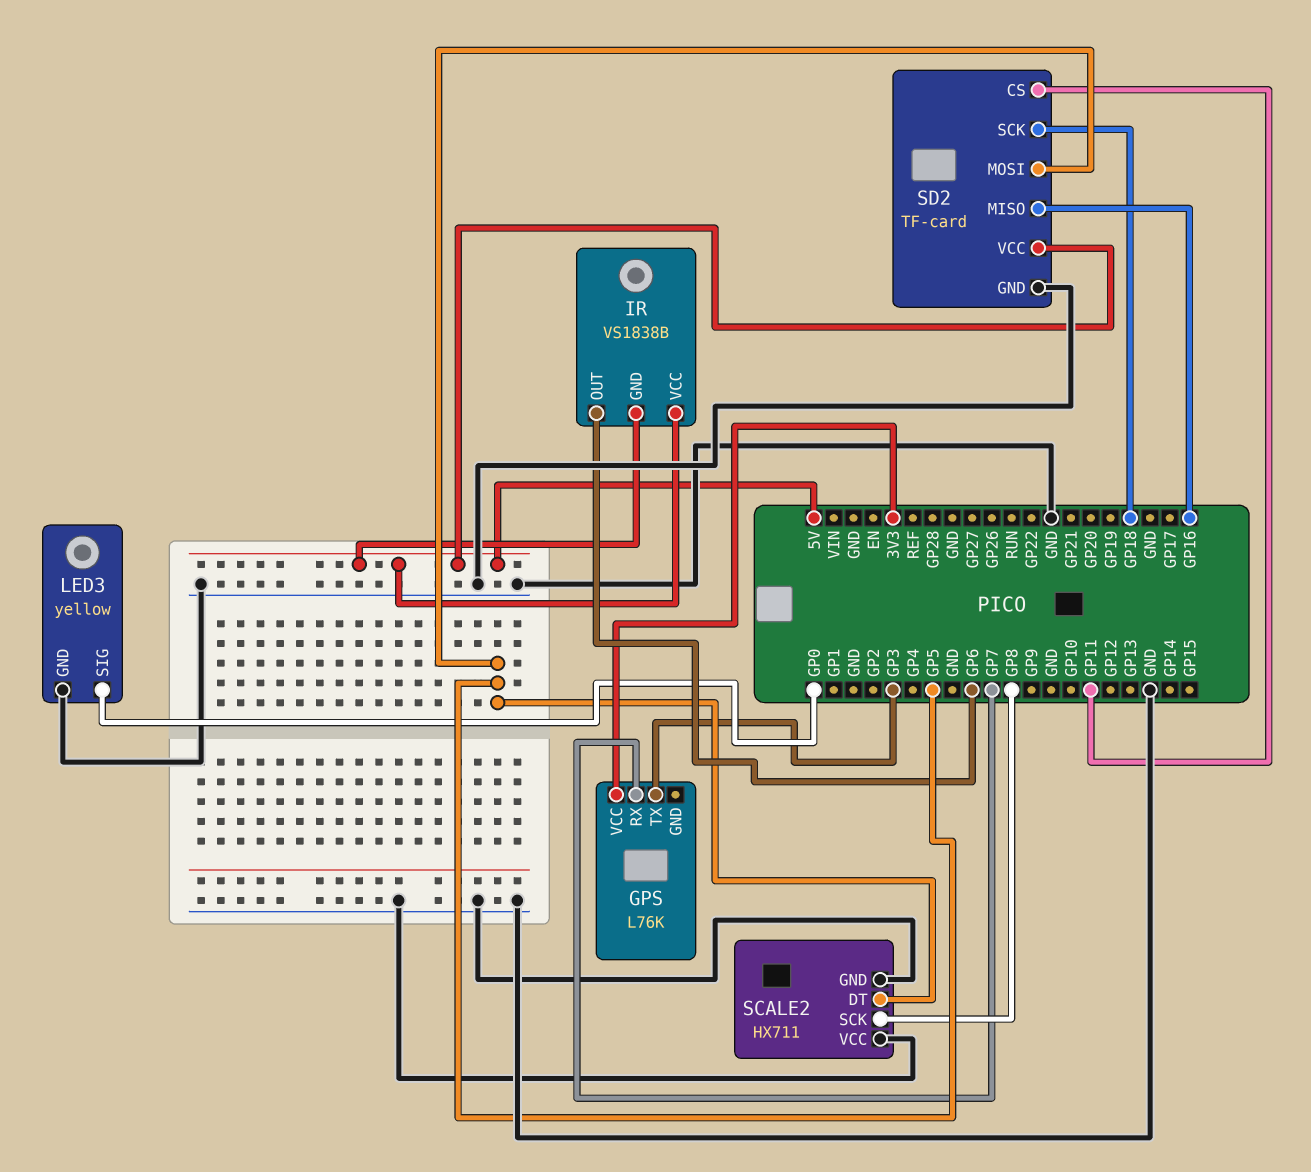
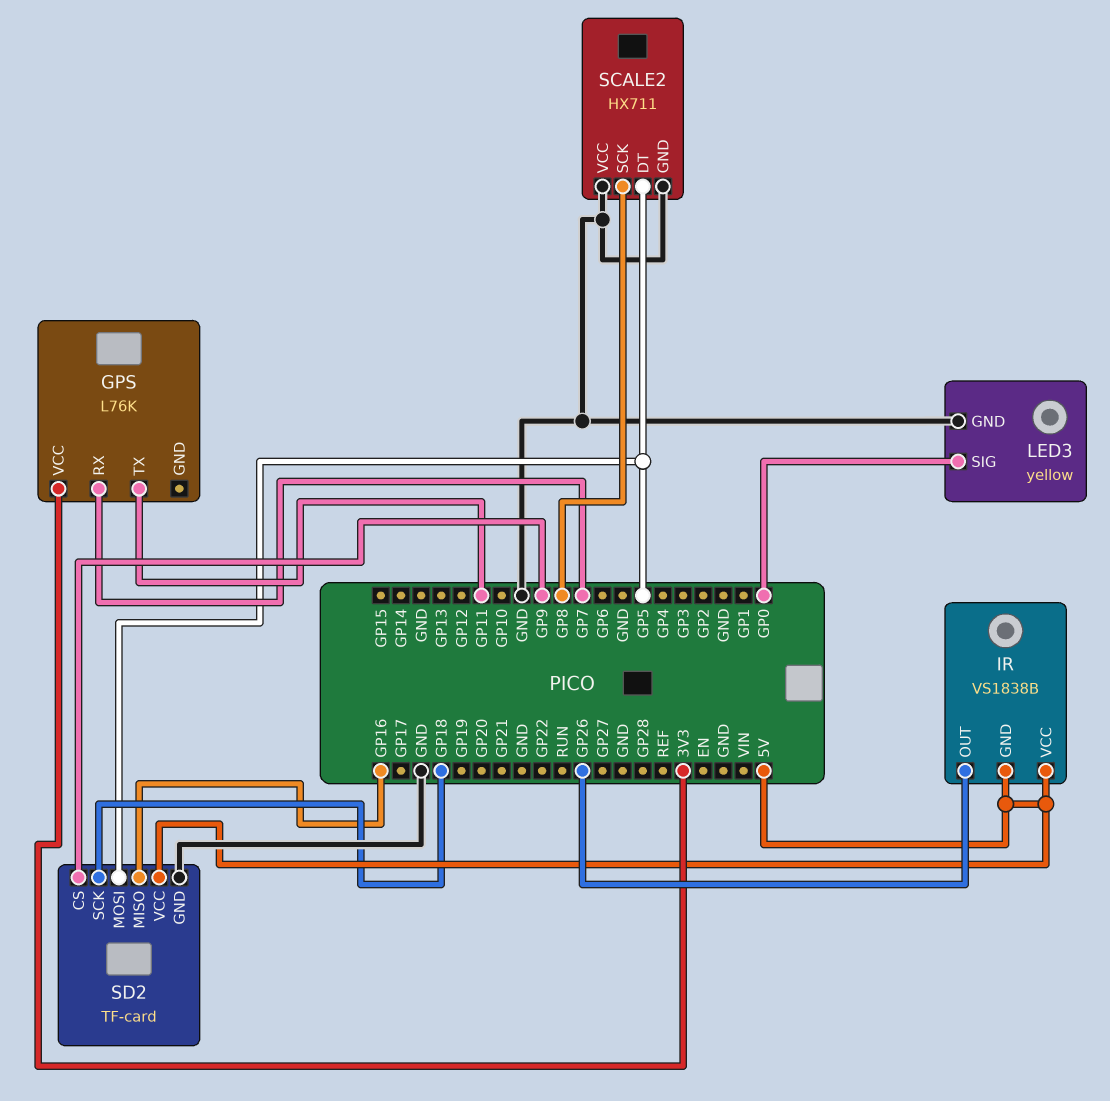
GPS pin TX: GP3 -> GP11
IR pin OUT: GP6 -> GP26
SD2 pin CS: GP11 -> GP9

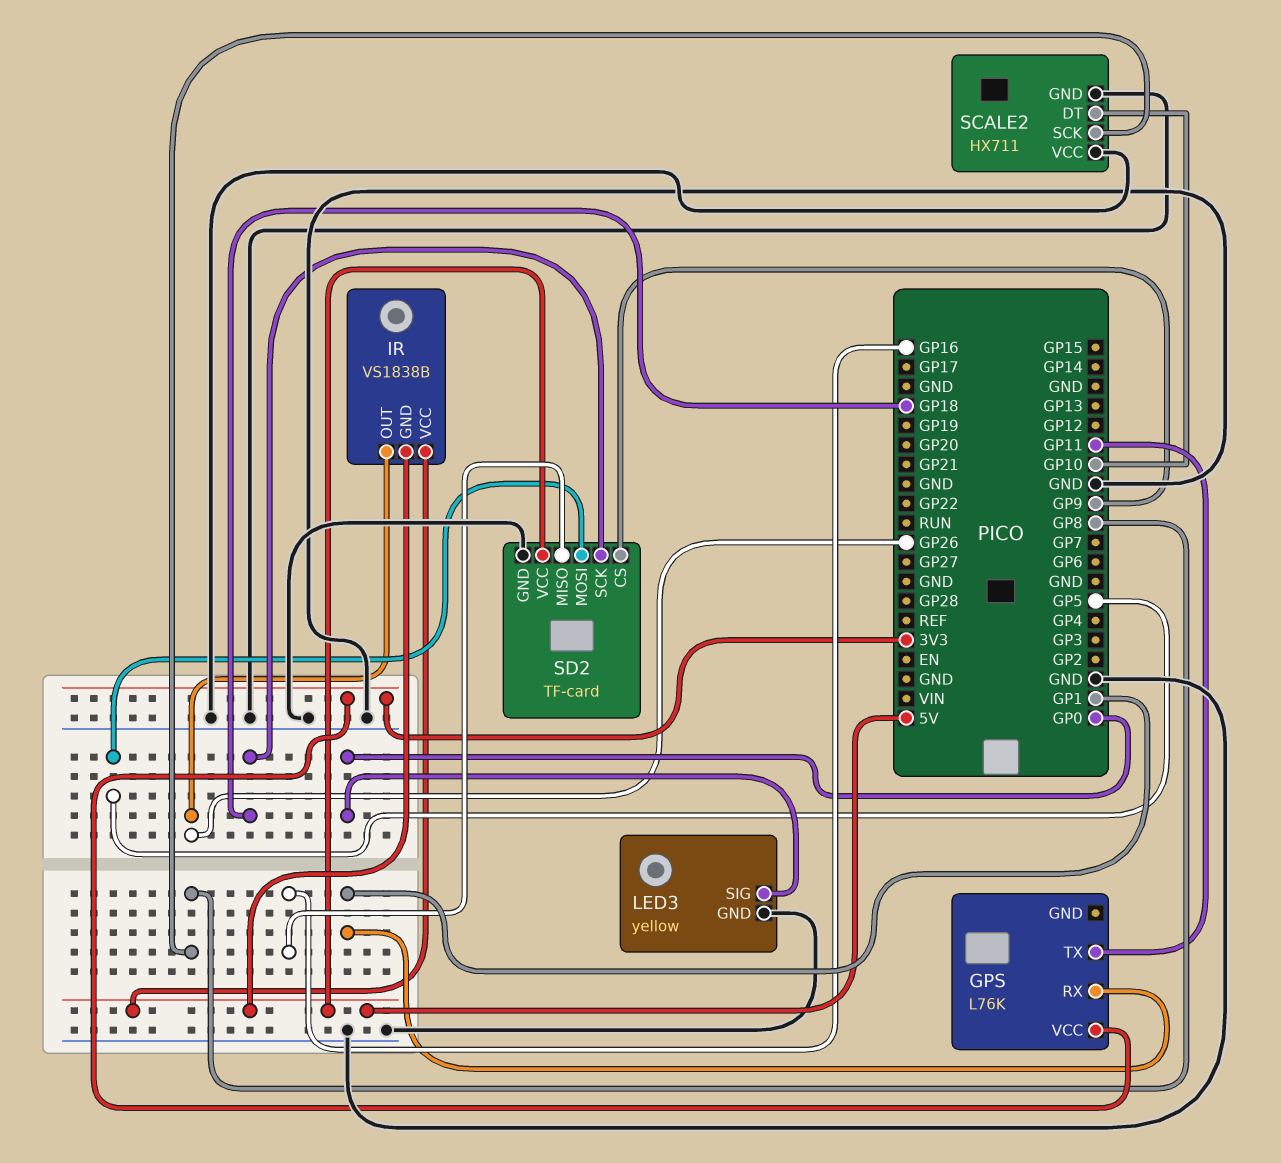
GPS pin RX: GP7 -> GP1
SCALE2 pin DT: GP5 -> GP10

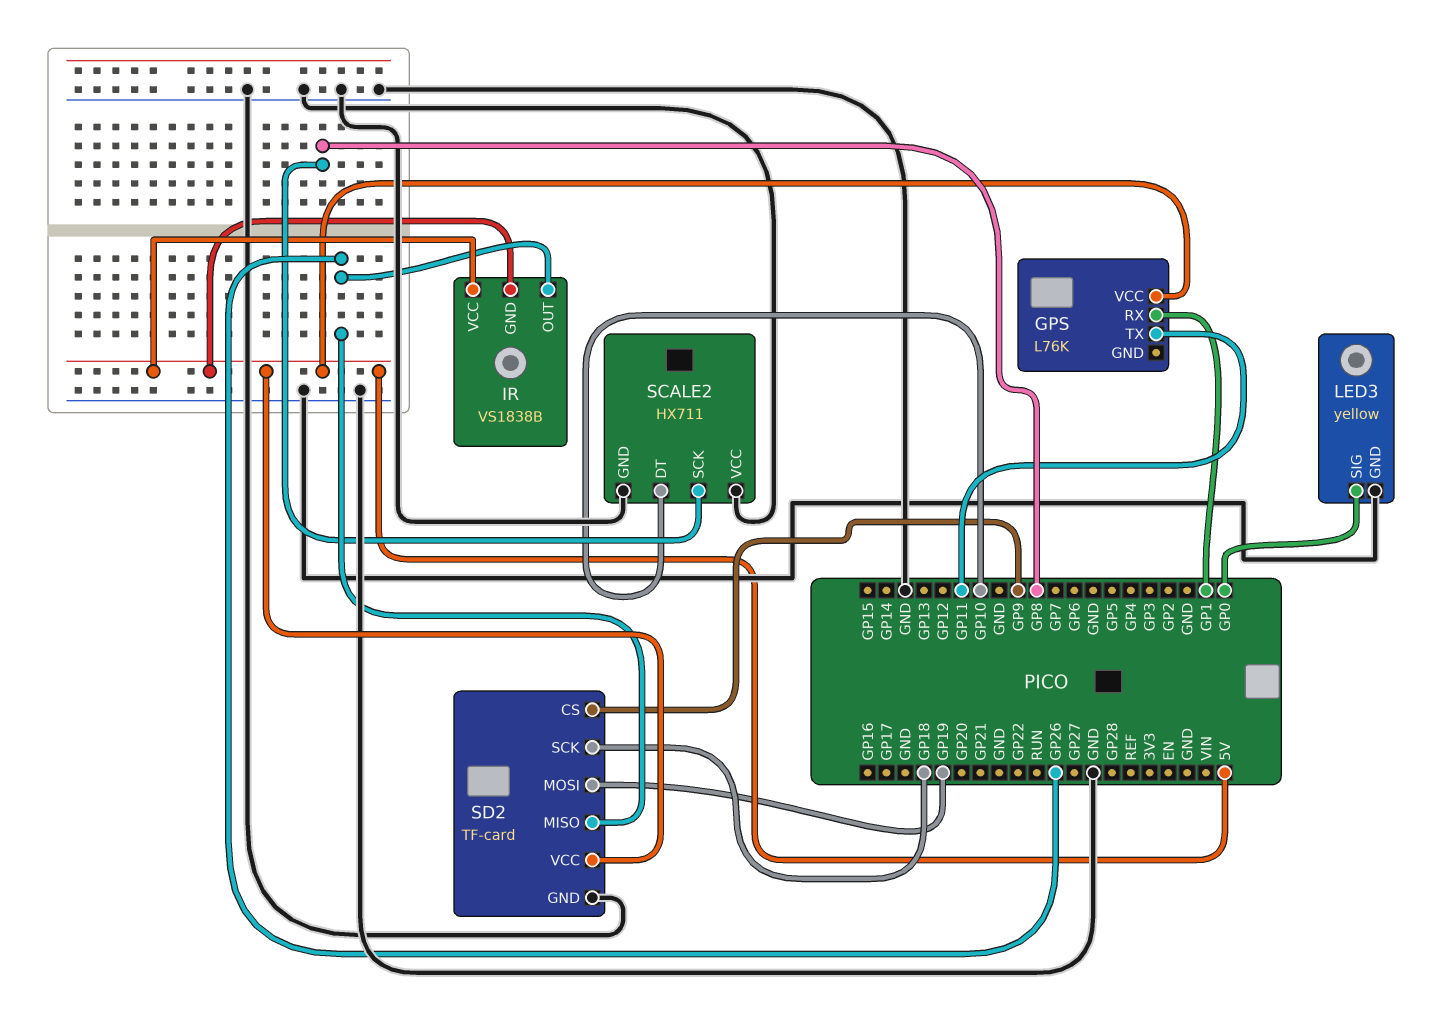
GPS pin VCC: 3V3 -> 5V
SD2 pin MISO: GP16 -> GP26
SD2 pin MOSI: GP5 -> GP19

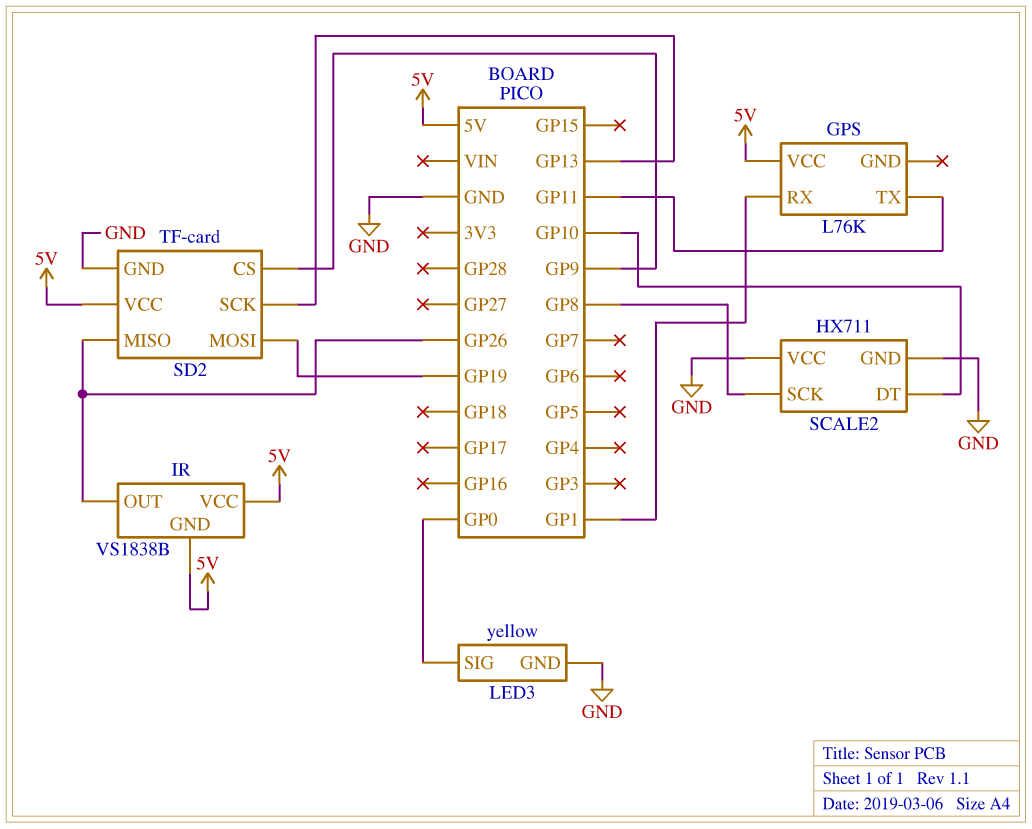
SD2 pin SCK: GP18 -> GP13

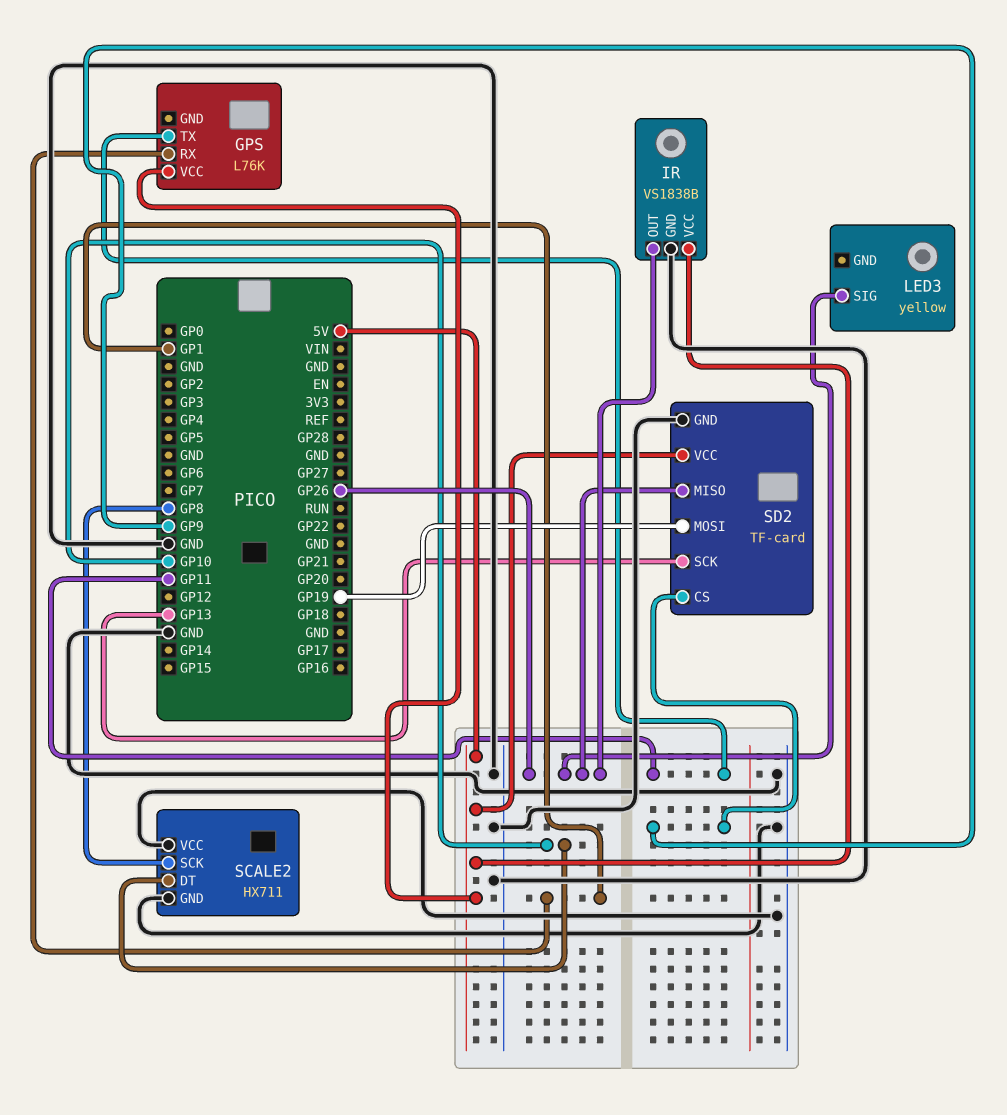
IR pin GND: 5V -> GND
LED3 pin GND: GND -> none
LED3 pin SIG: GP0 -> GP26

